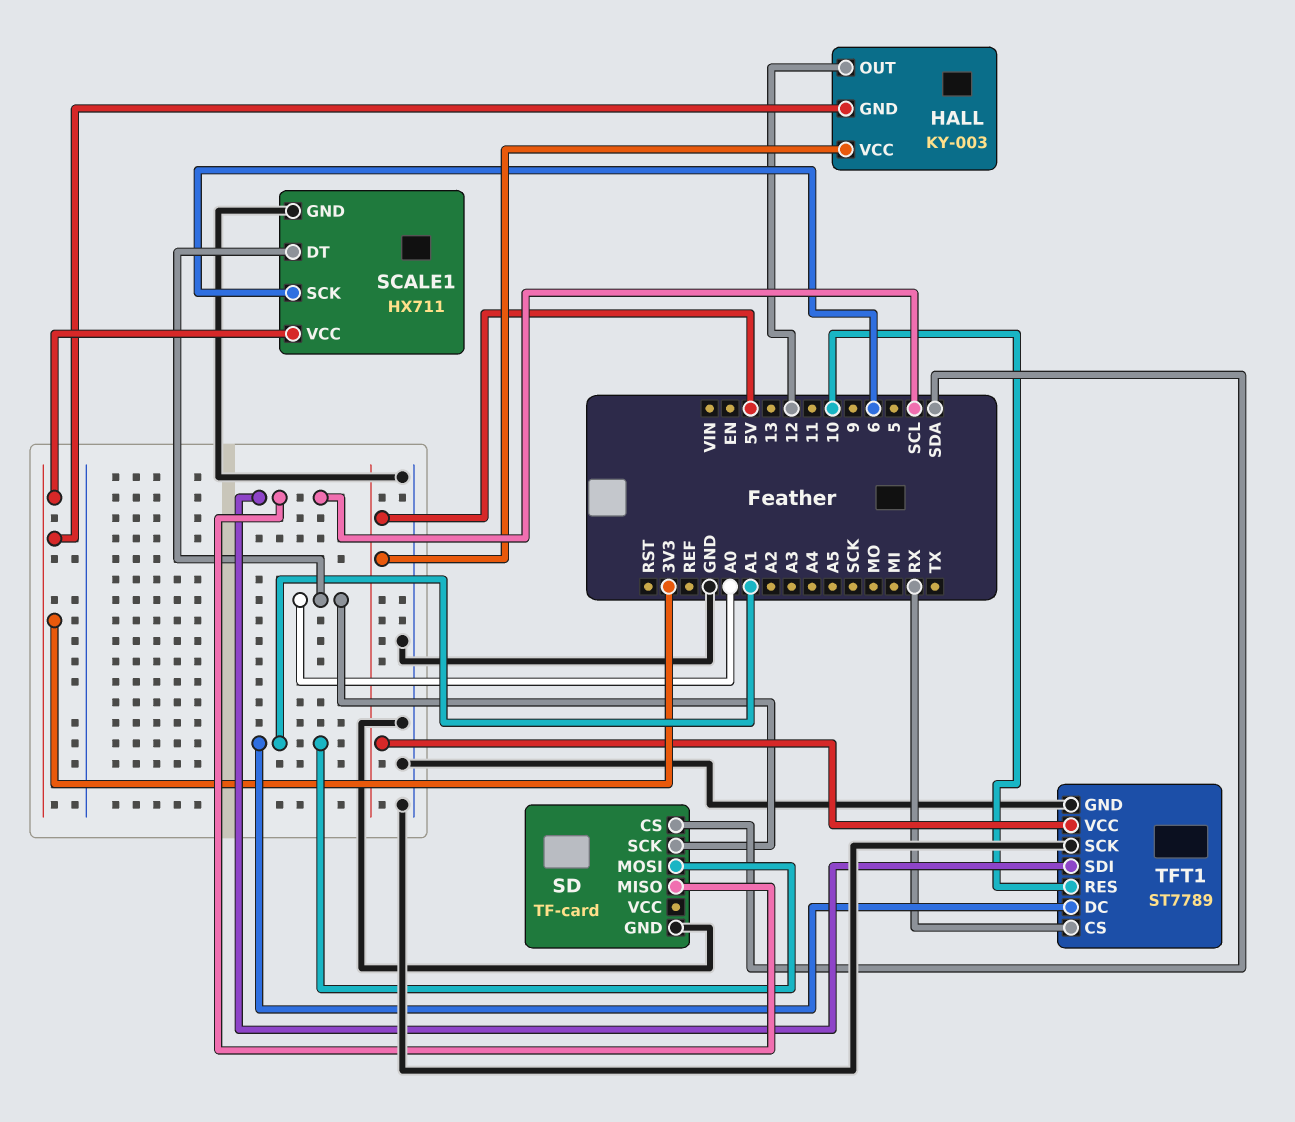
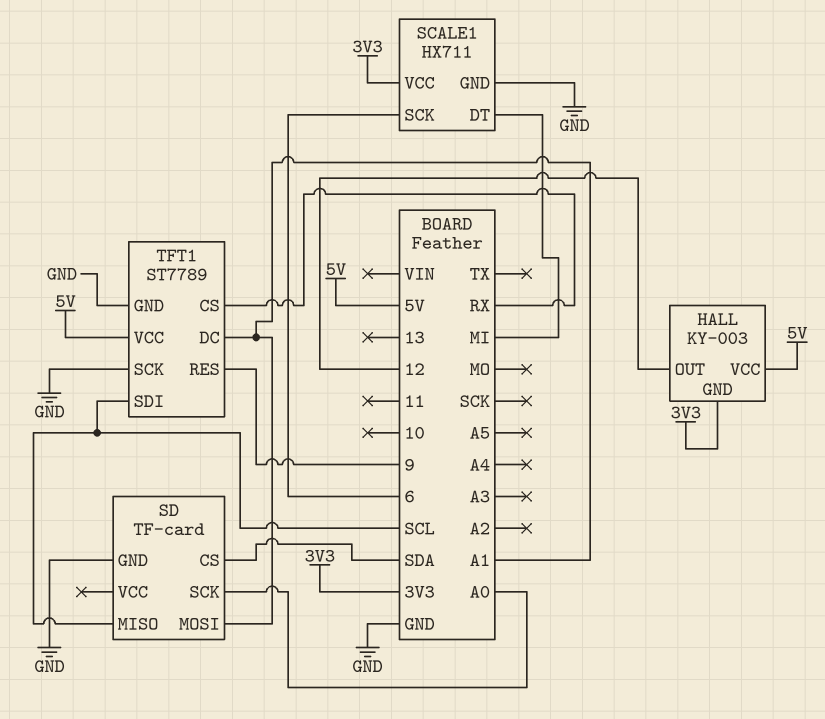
SCALE1 pin DT: A0 -> MI
TFT1 pin RES: 10 -> 9

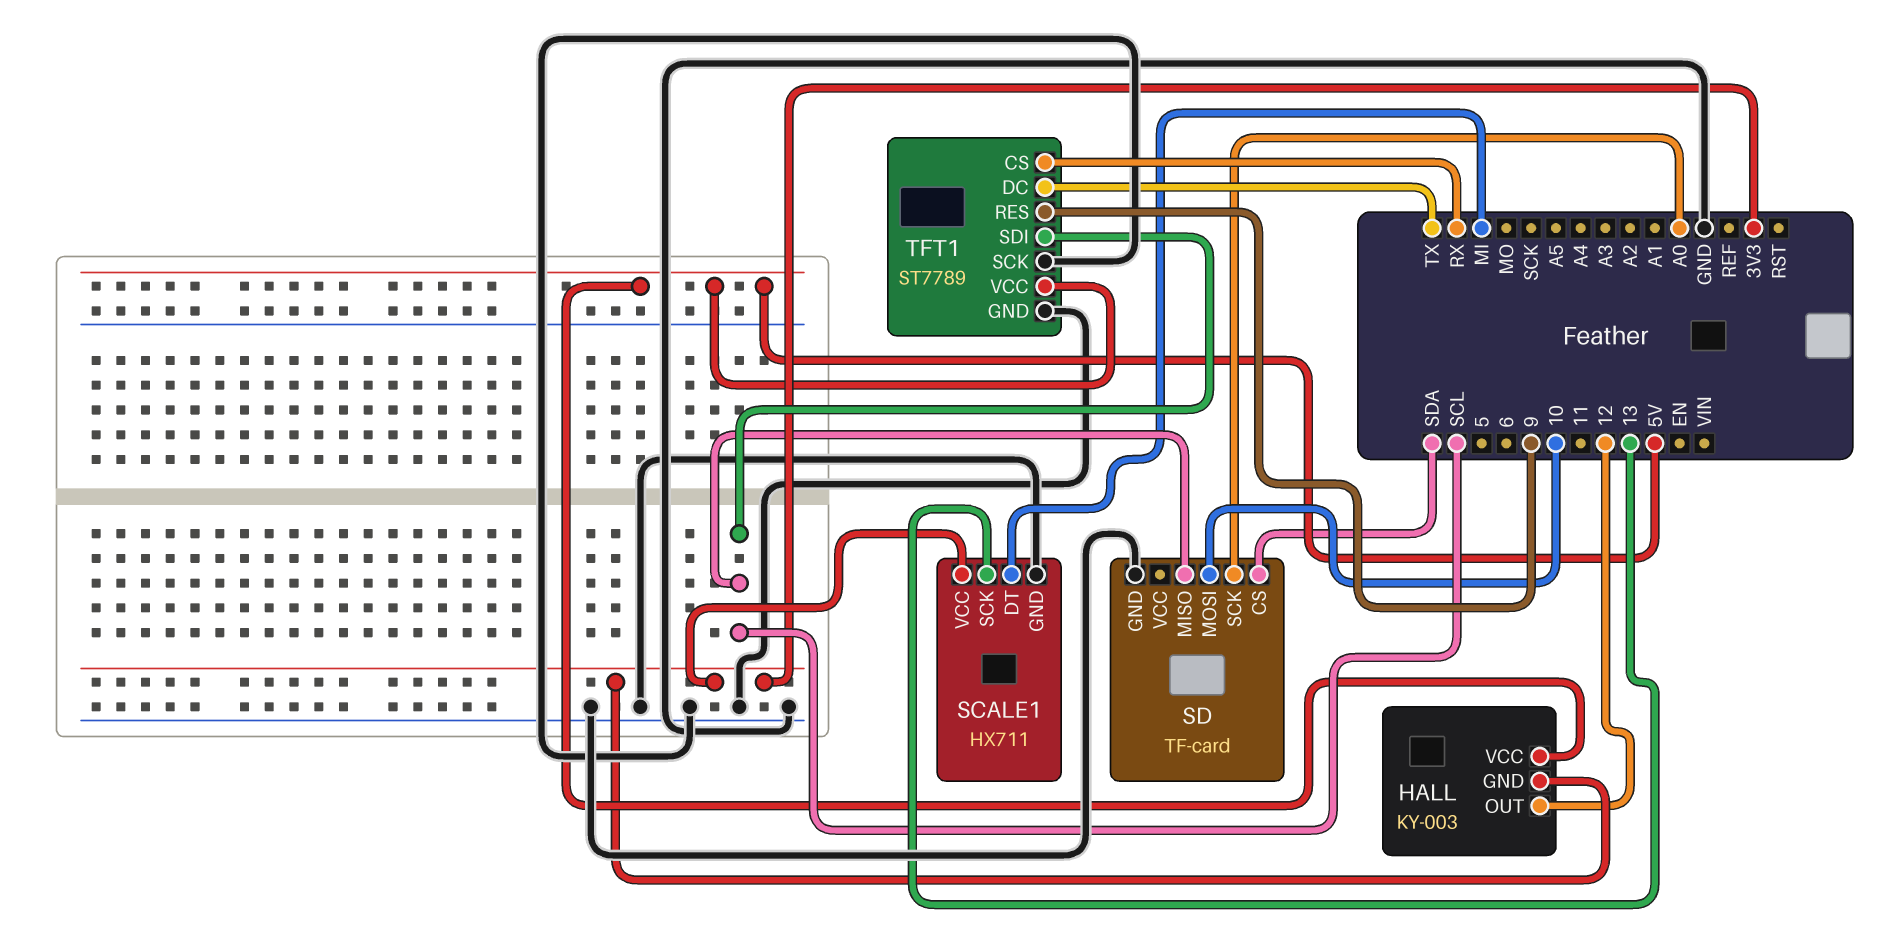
SCALE1 pin SCK: 6 -> 13
SD pin MOSI: A1 -> 10
TFT1 pin DC: A1 -> TX

